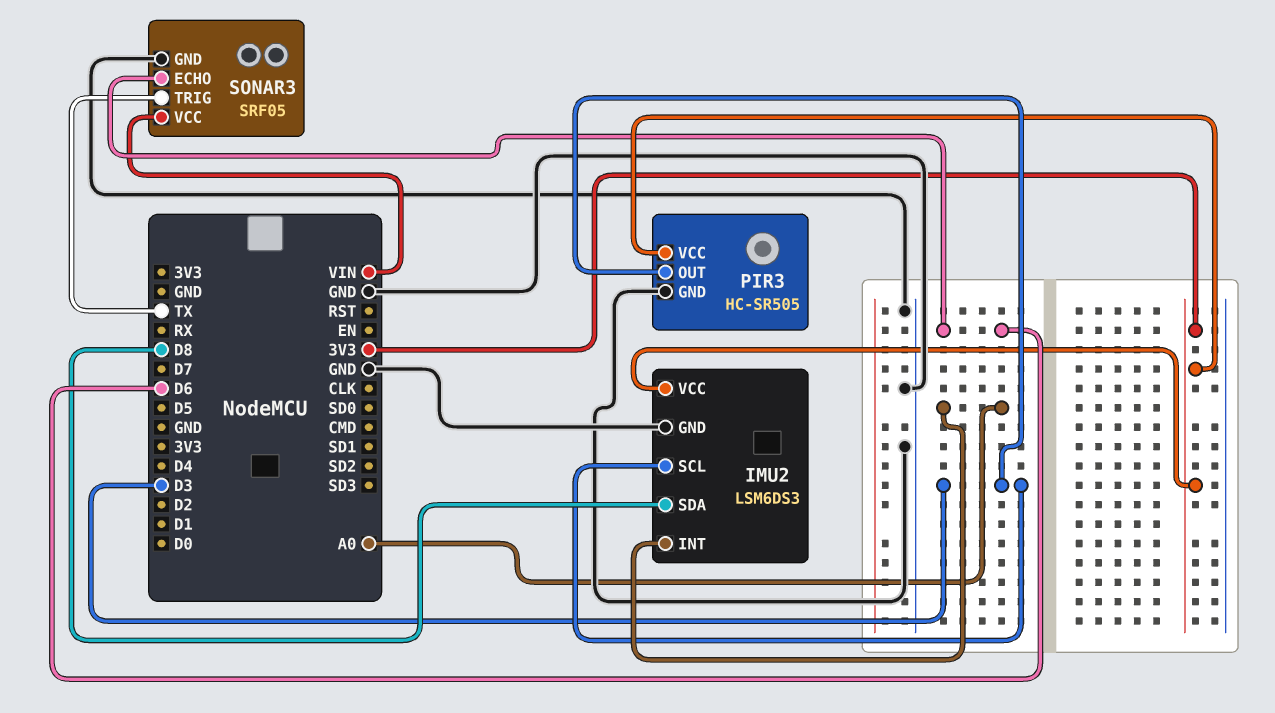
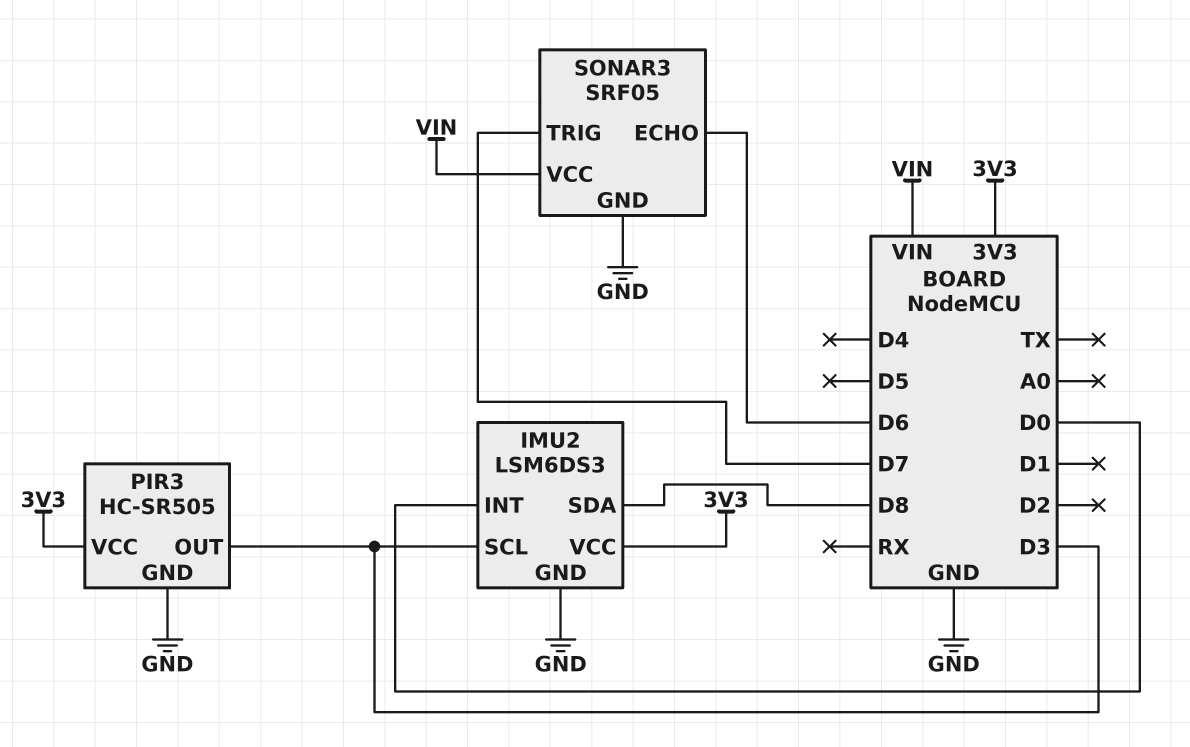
IMU2 pin INT: A0 -> D0
SONAR3 pin TRIG: TX -> D7

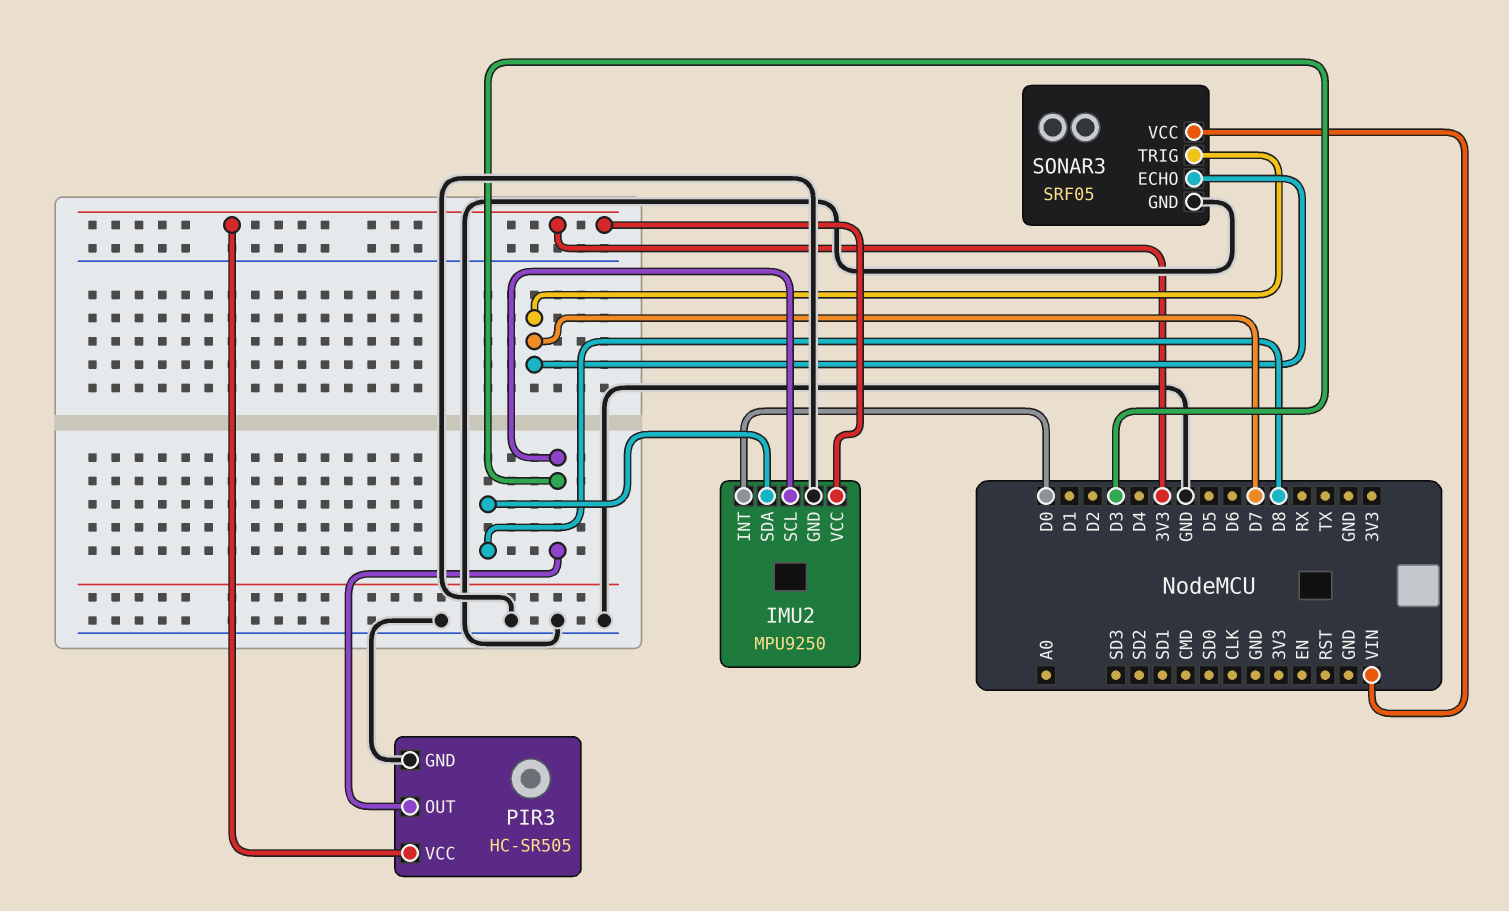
IMU2: LSM6DS3 -> MPU9250
SONAR3 pin ECHO: D6 -> D7

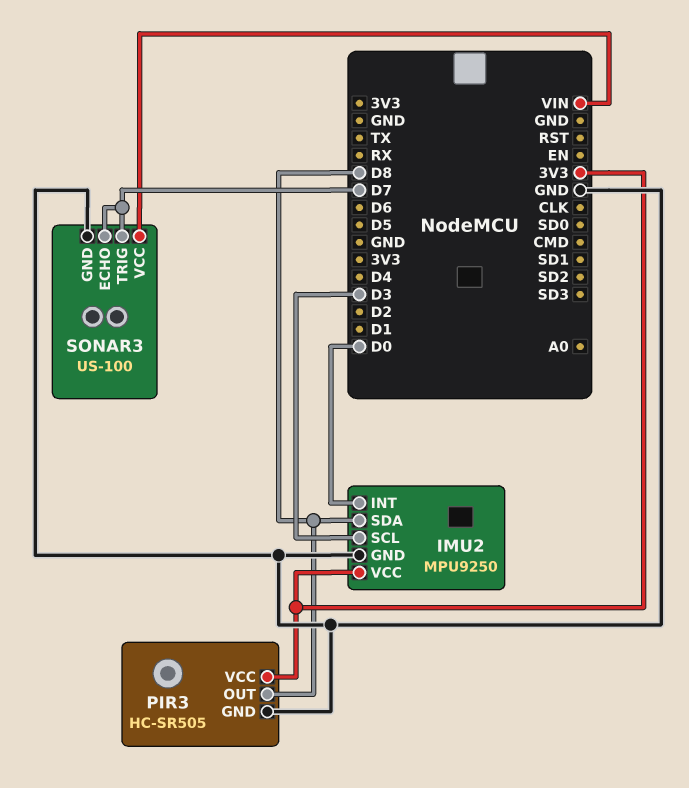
PIR3 pin OUT: D3 -> D8
SONAR3: SRF05 -> US-100

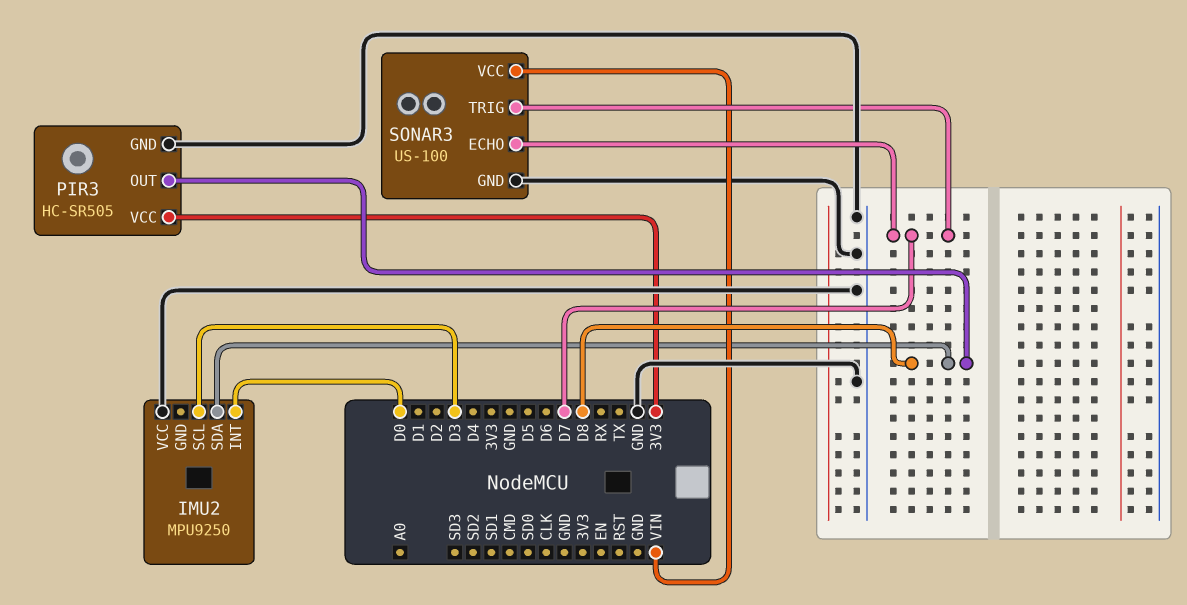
IMU2 pin GND: GND -> none
IMU2 pin VCC: 3V3 -> GND

